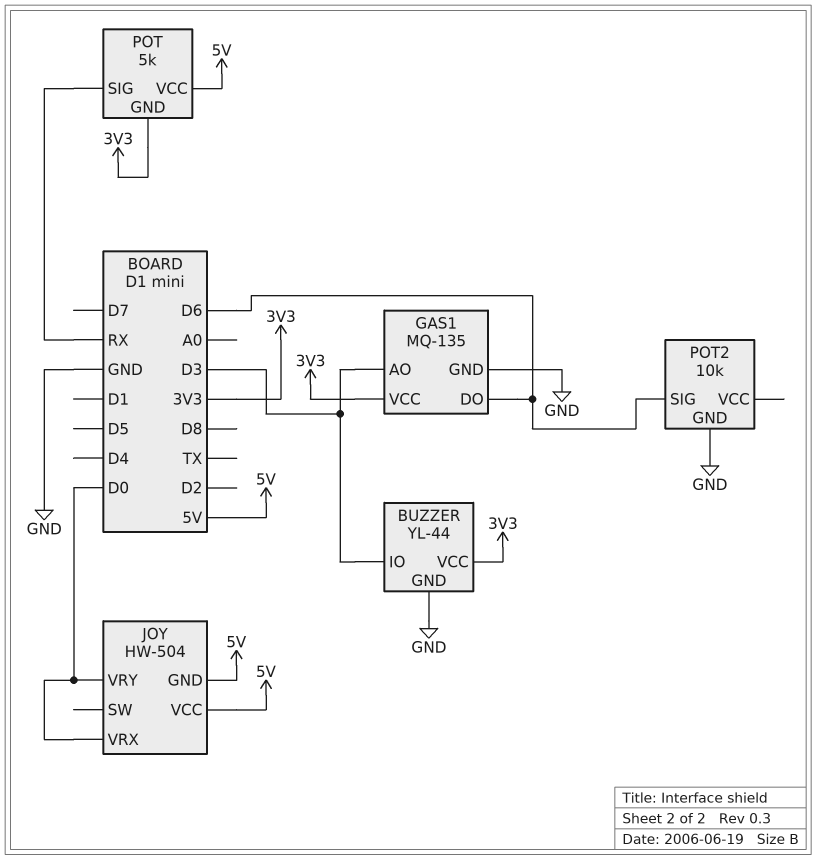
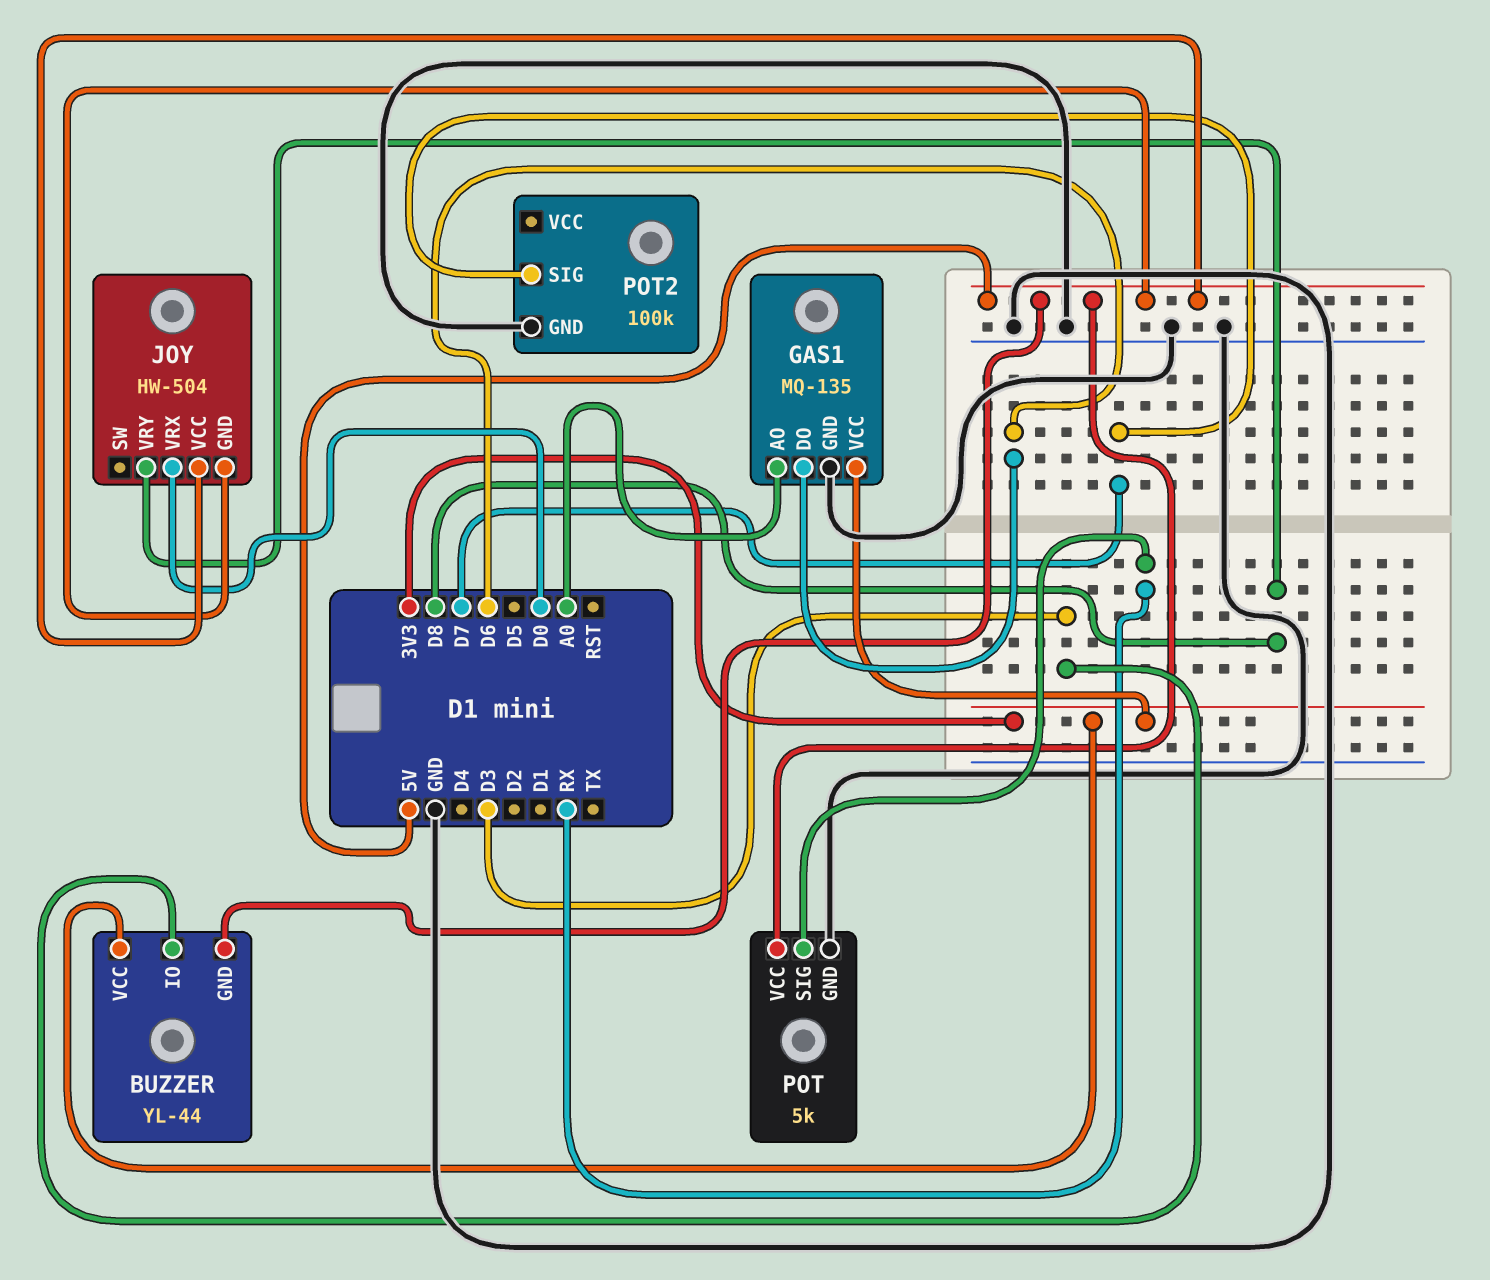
BUZZER pin GND: GND -> 5V
GAS1 pin AO: D3 -> A0
JOY pin VRY: D0 -> D8
POT pin GND: 3V3 -> GND
POT2: 10k -> 100k
POT2 pin SIG: D6 -> D7

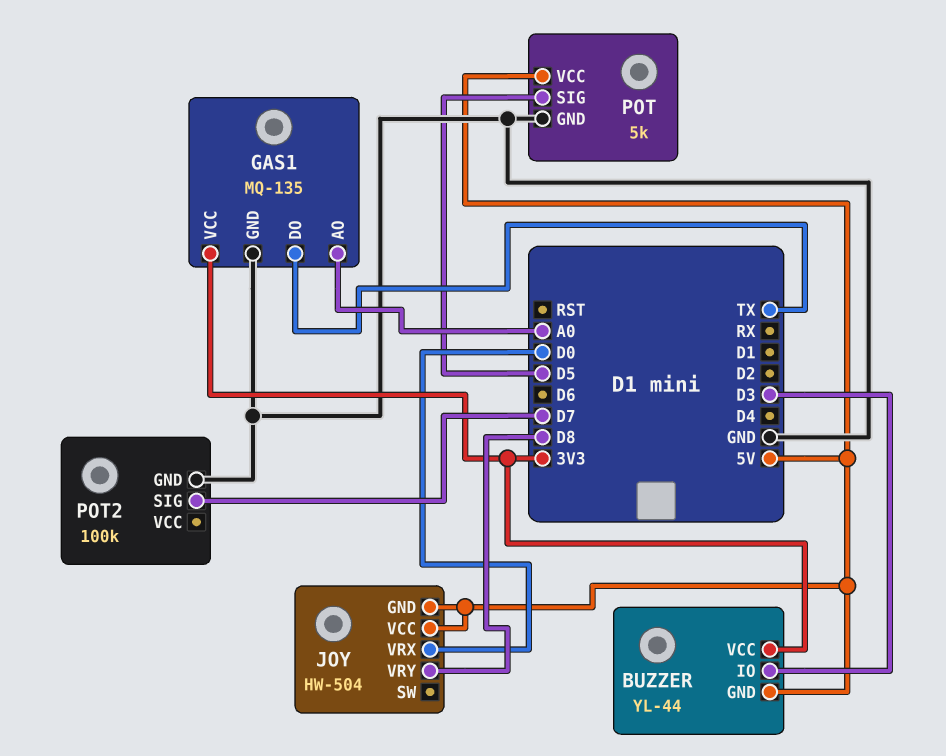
GAS1 pin DO: D6 -> TX
POT pin SIG: RX -> D5

